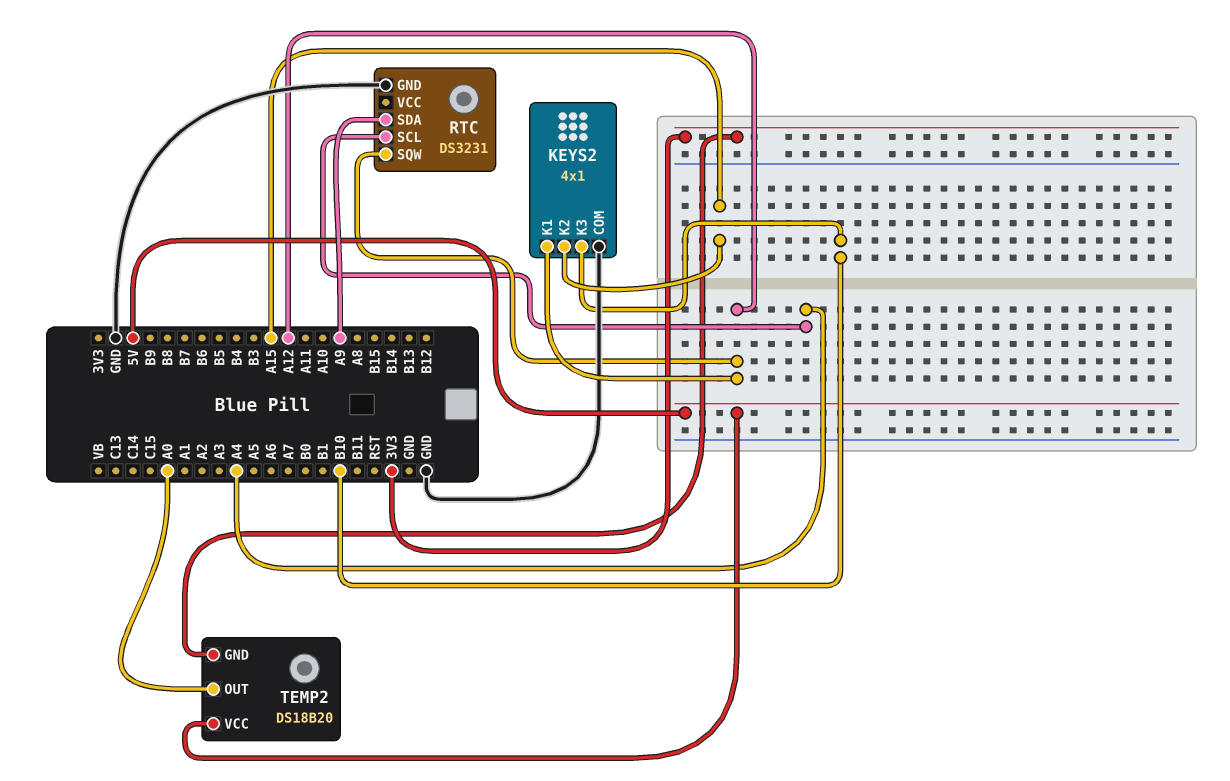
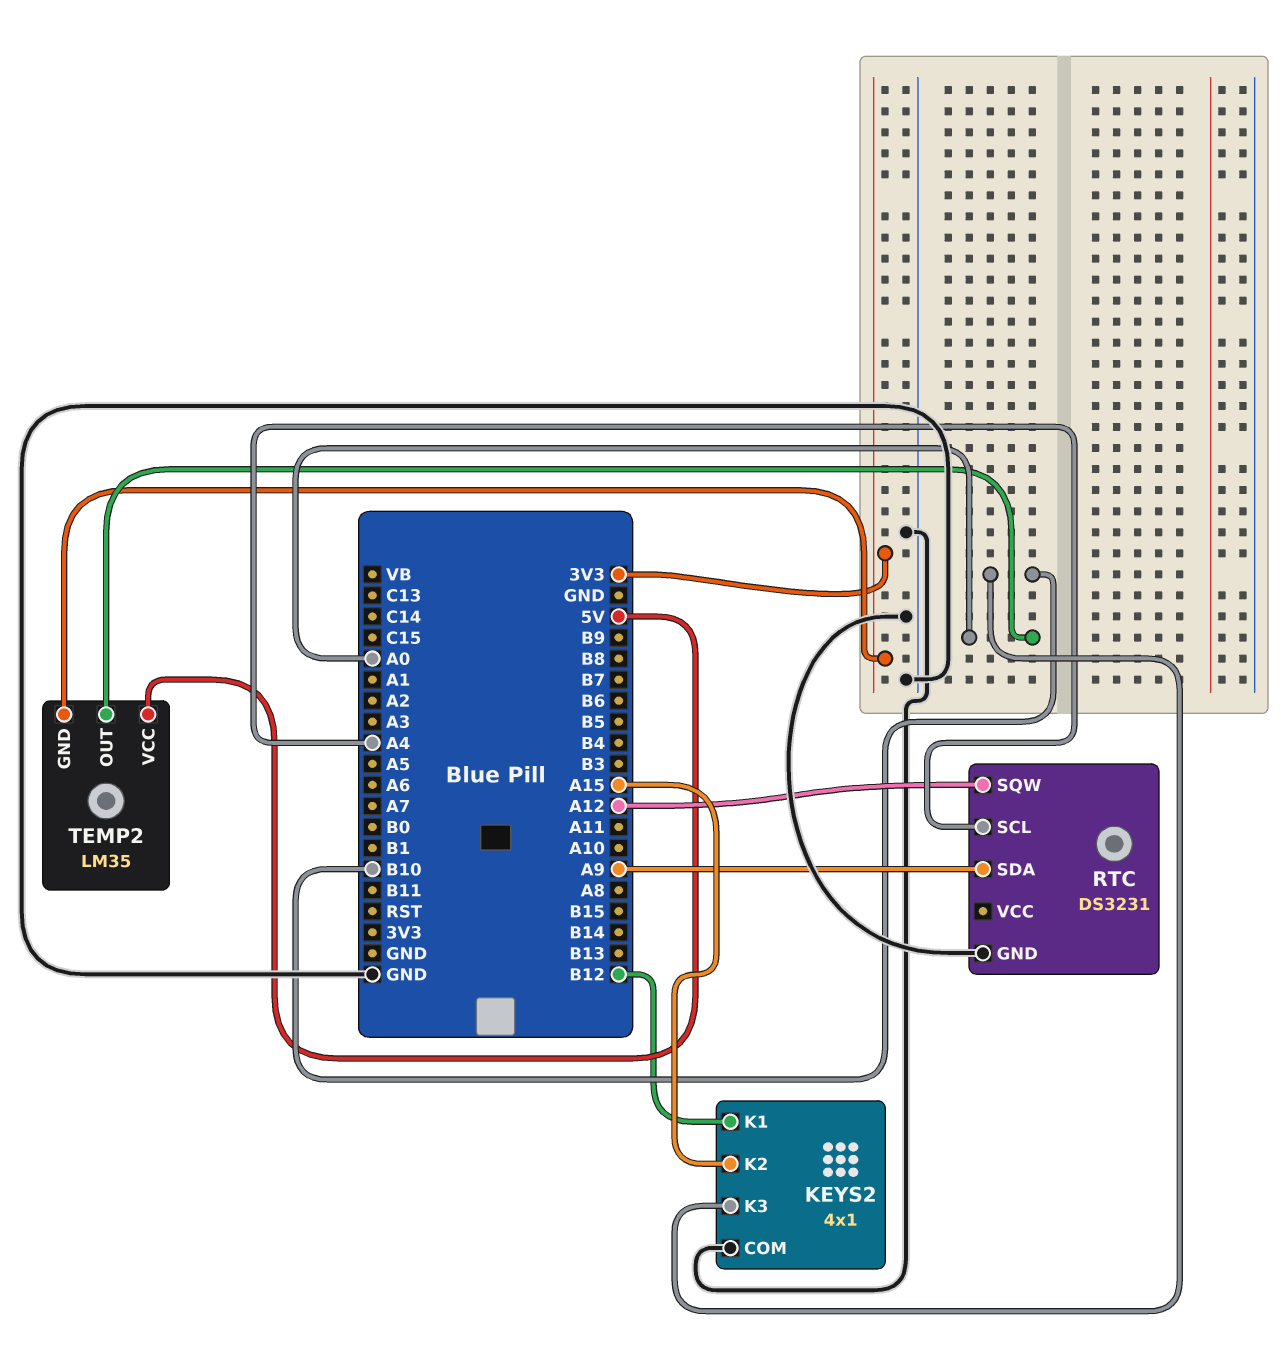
KEYS2 pin K1: A12 -> B12
TEMP2: DS18B20 -> LM35

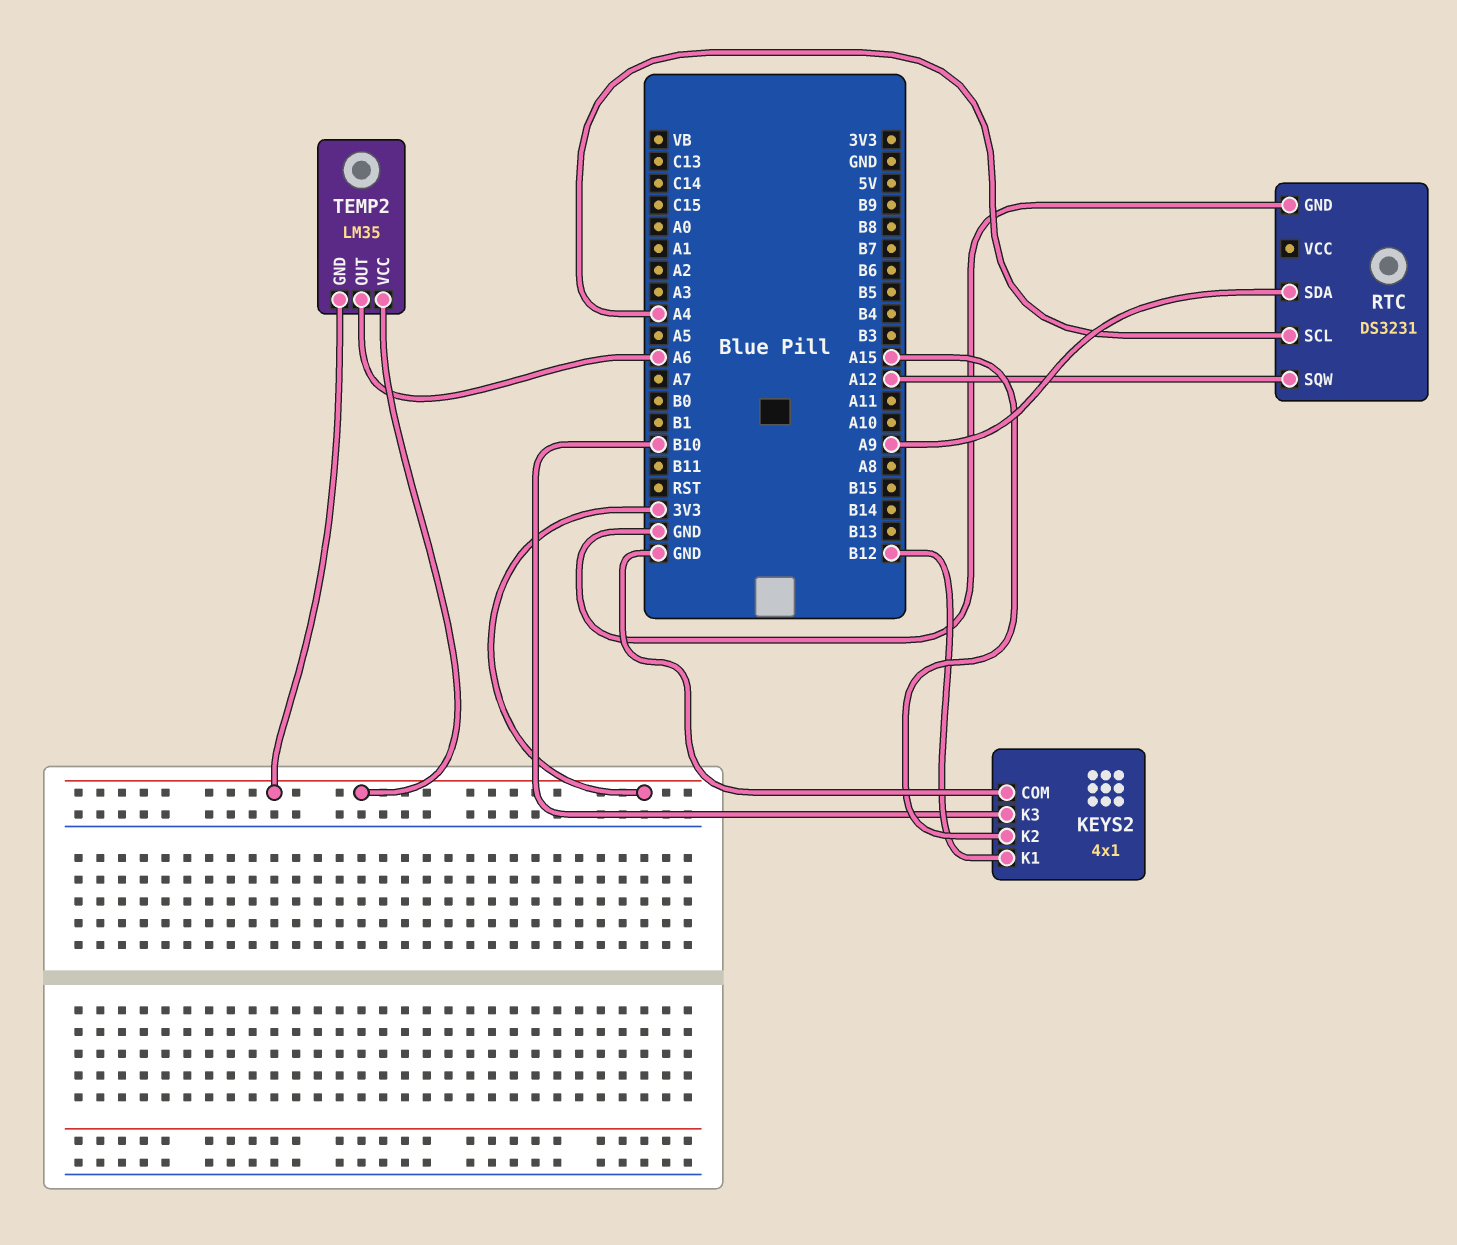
TEMP2 pin OUT: A0 -> A6
TEMP2 pin VCC: 5V -> 3V3

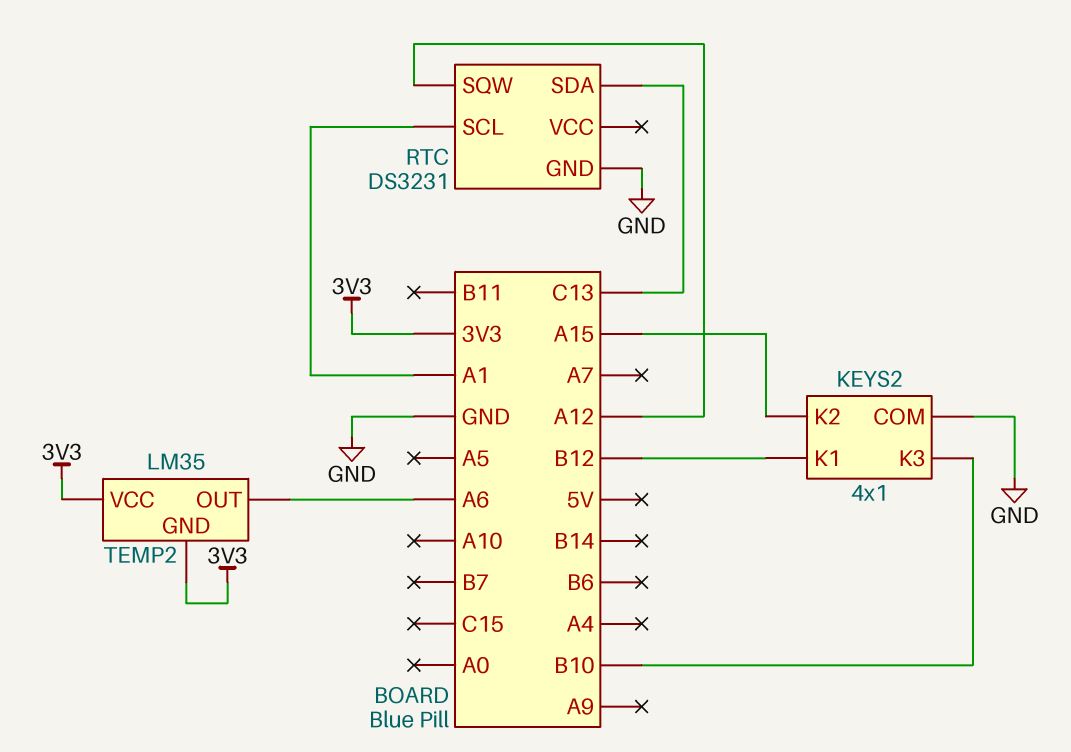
RTC pin SCL: A4 -> A1
RTC pin SDA: A9 -> C13

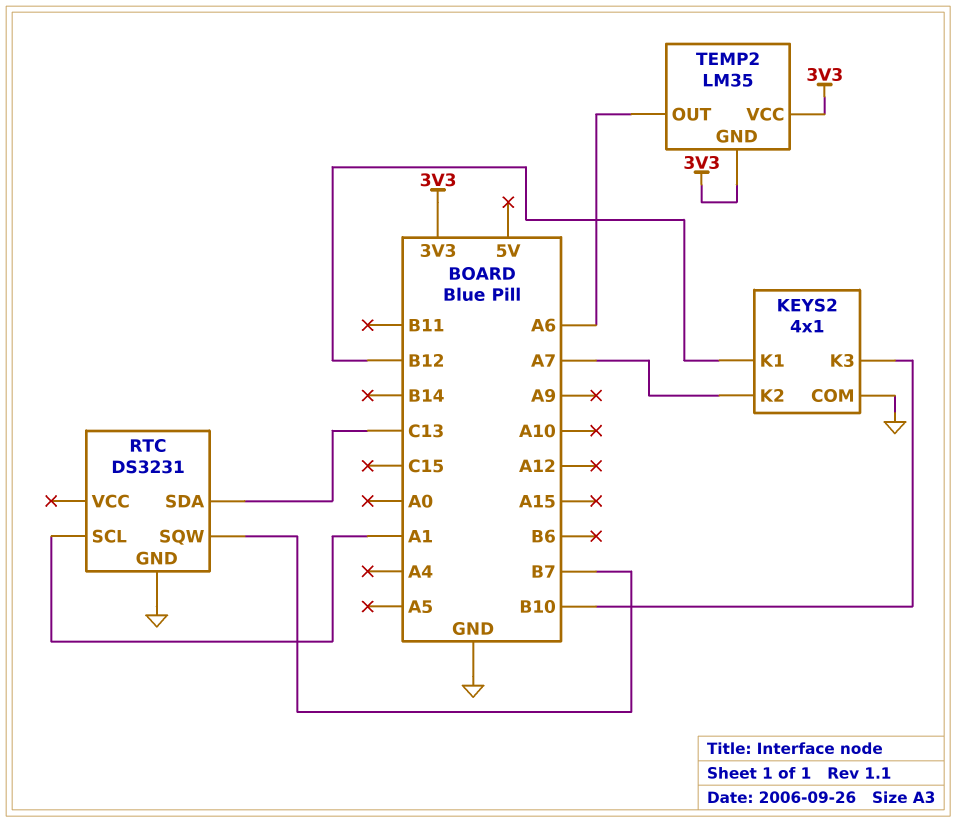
KEYS2 pin K2: A15 -> A7
RTC pin SQW: A12 -> B7

